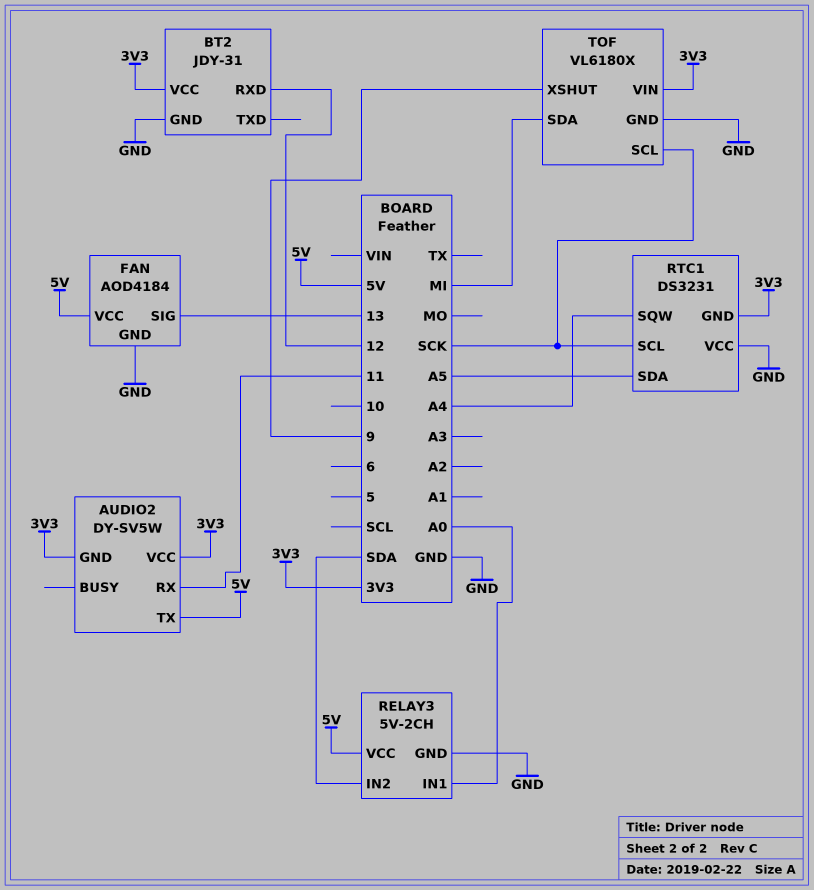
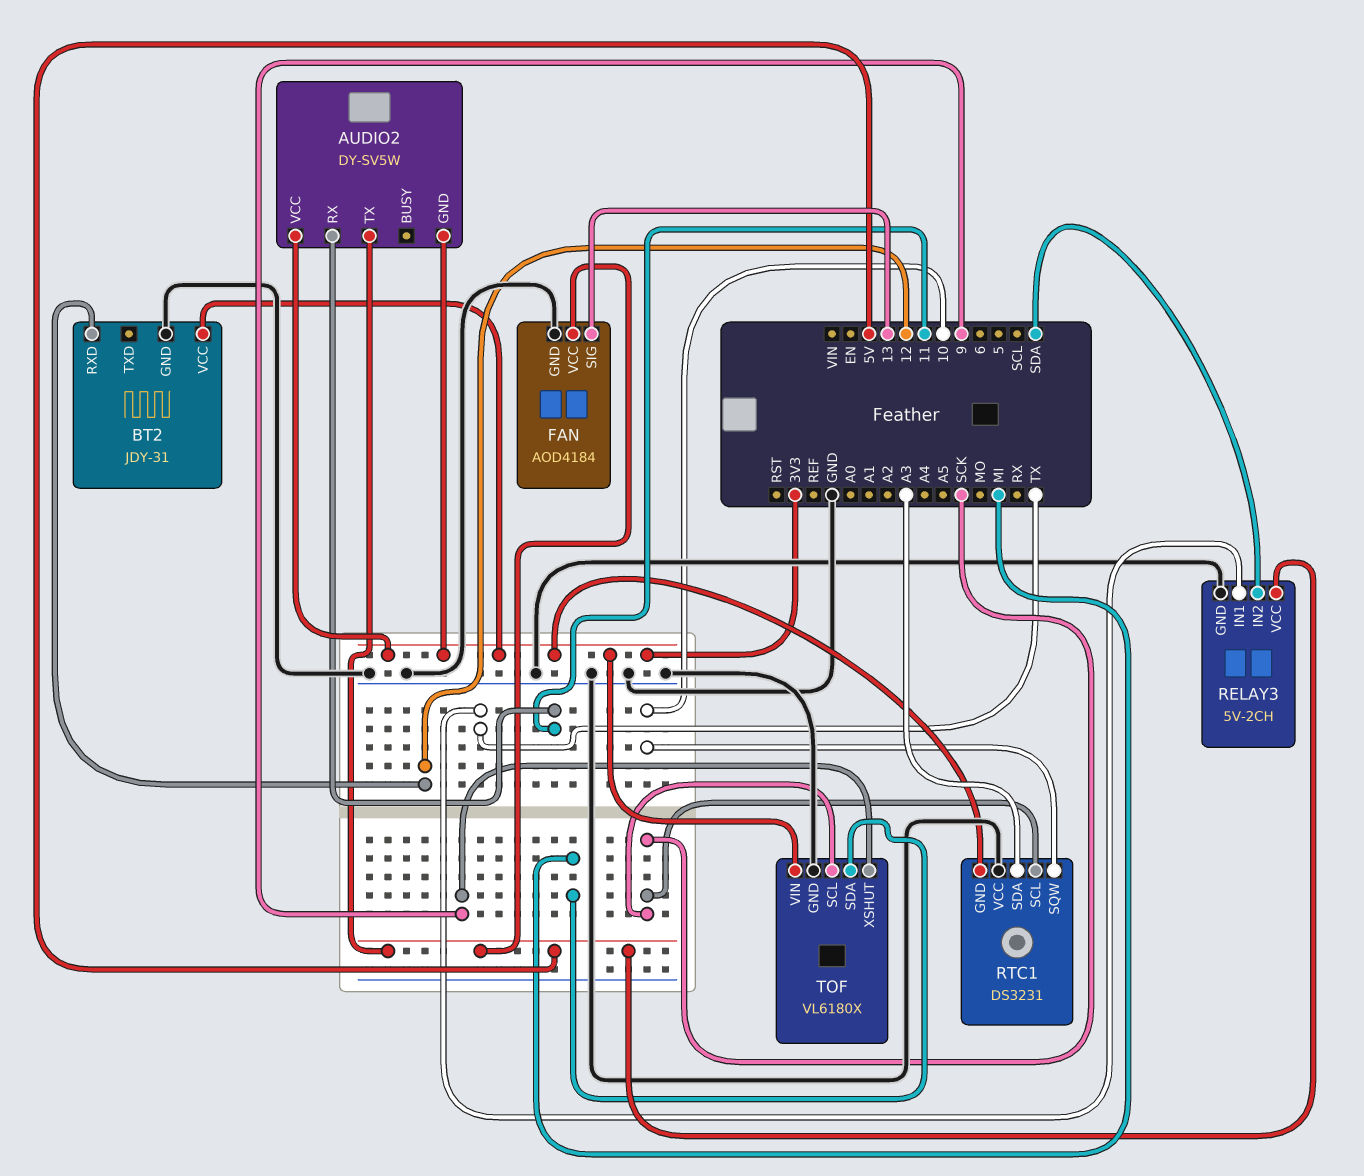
RELAY3 pin IN1: A0 -> TX
RTC1 pin SDA: A5 -> A3
RTC1 pin SQW: A4 -> 10

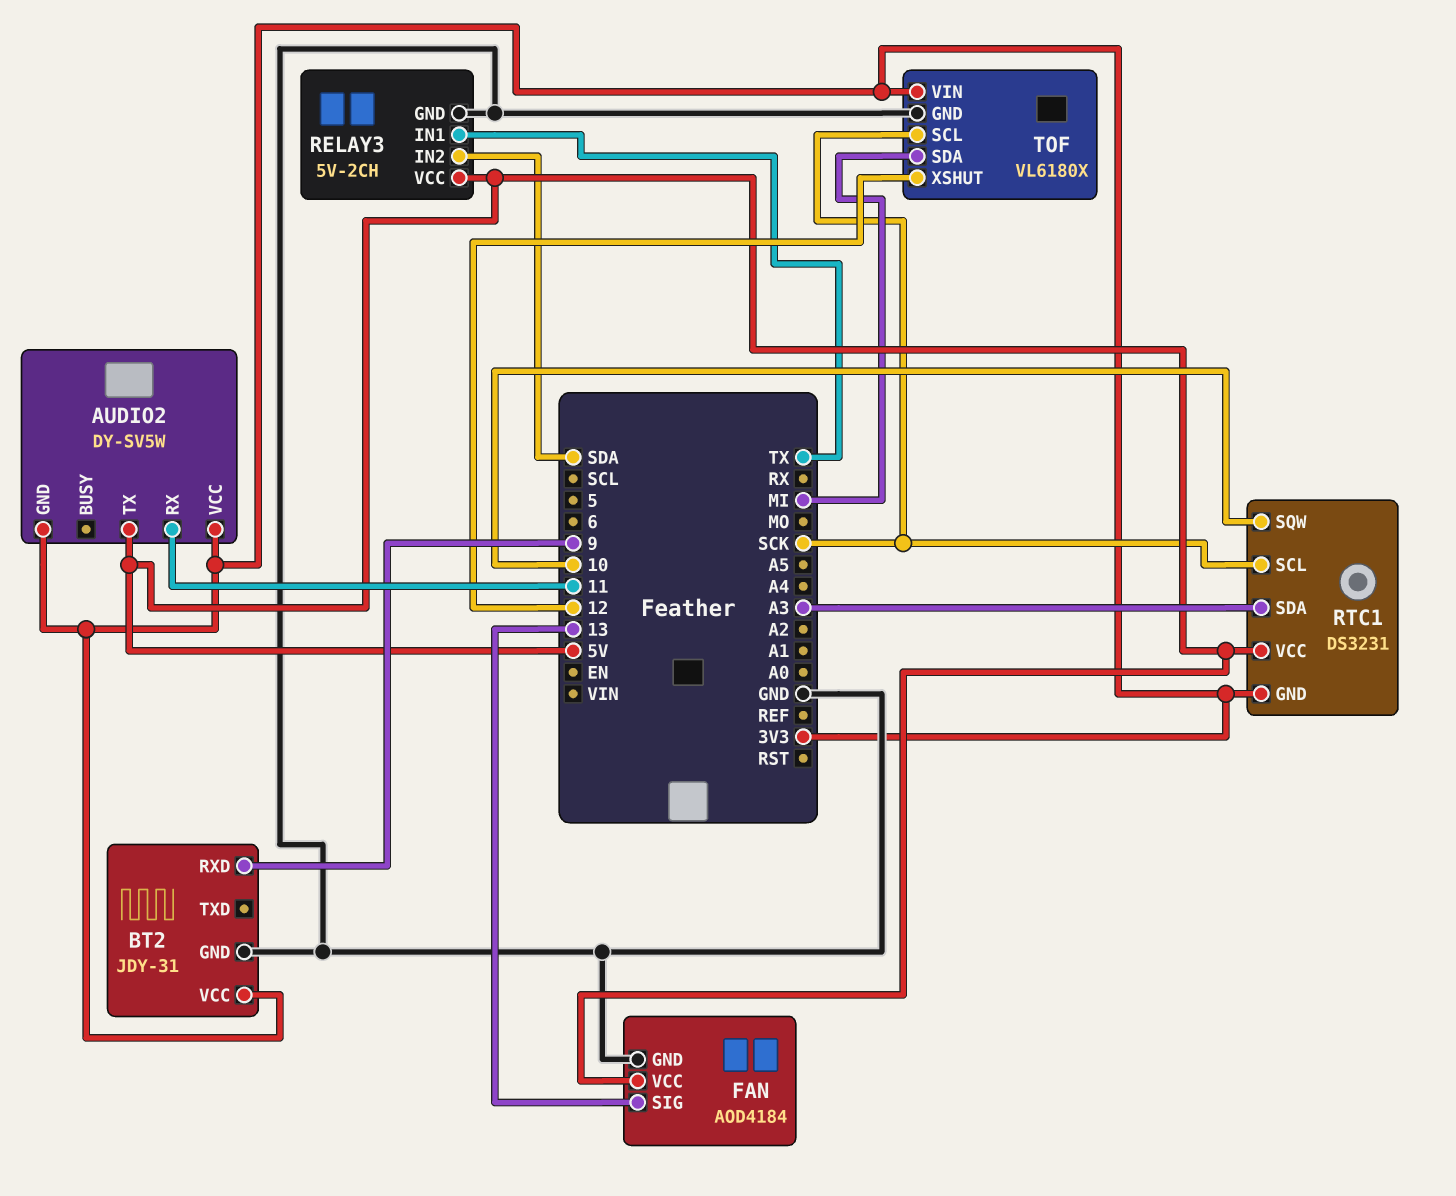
BT2 pin RXD: 12 -> 9
RTC1 pin VCC: GND -> 5V
TOF pin XSHUT: 9 -> 12

